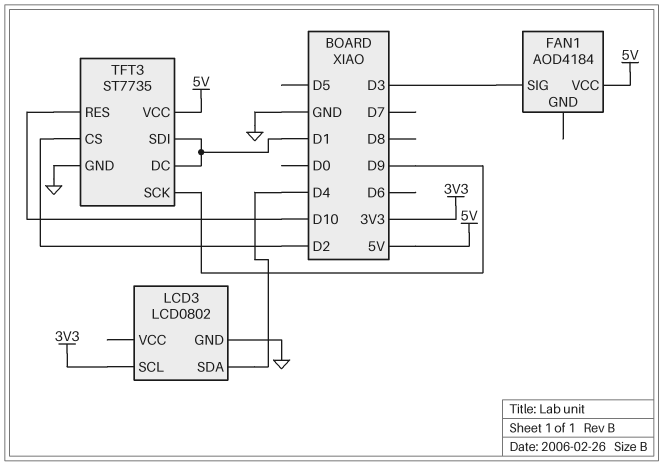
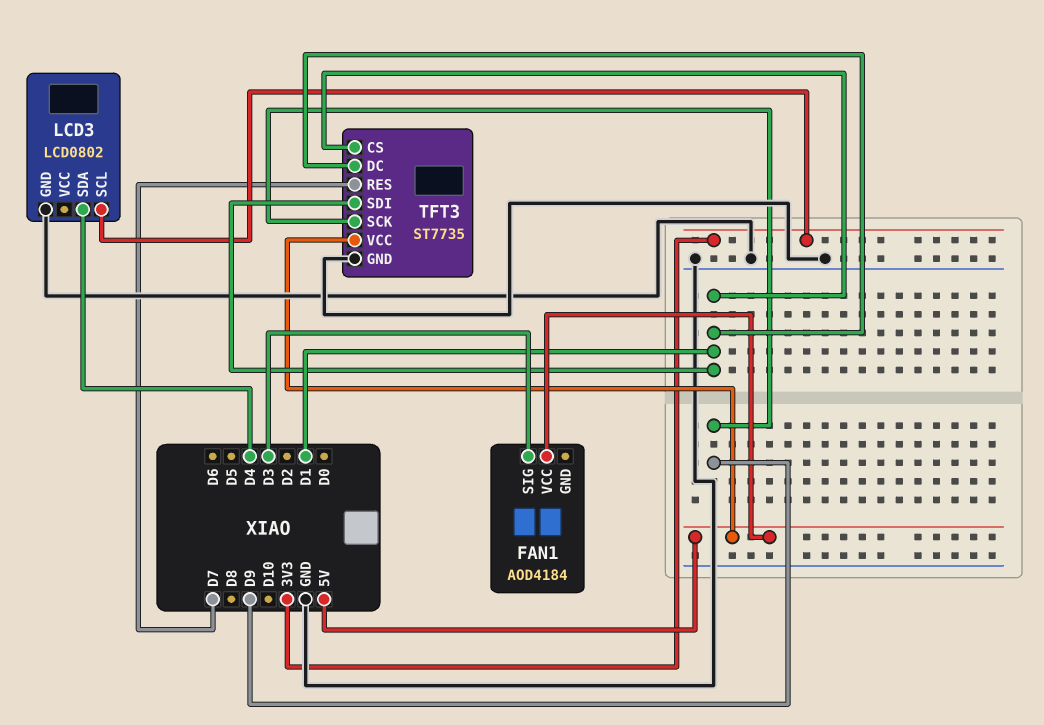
TFT3 pin CS: D2 -> D1
TFT3 pin RES: D10 -> D7

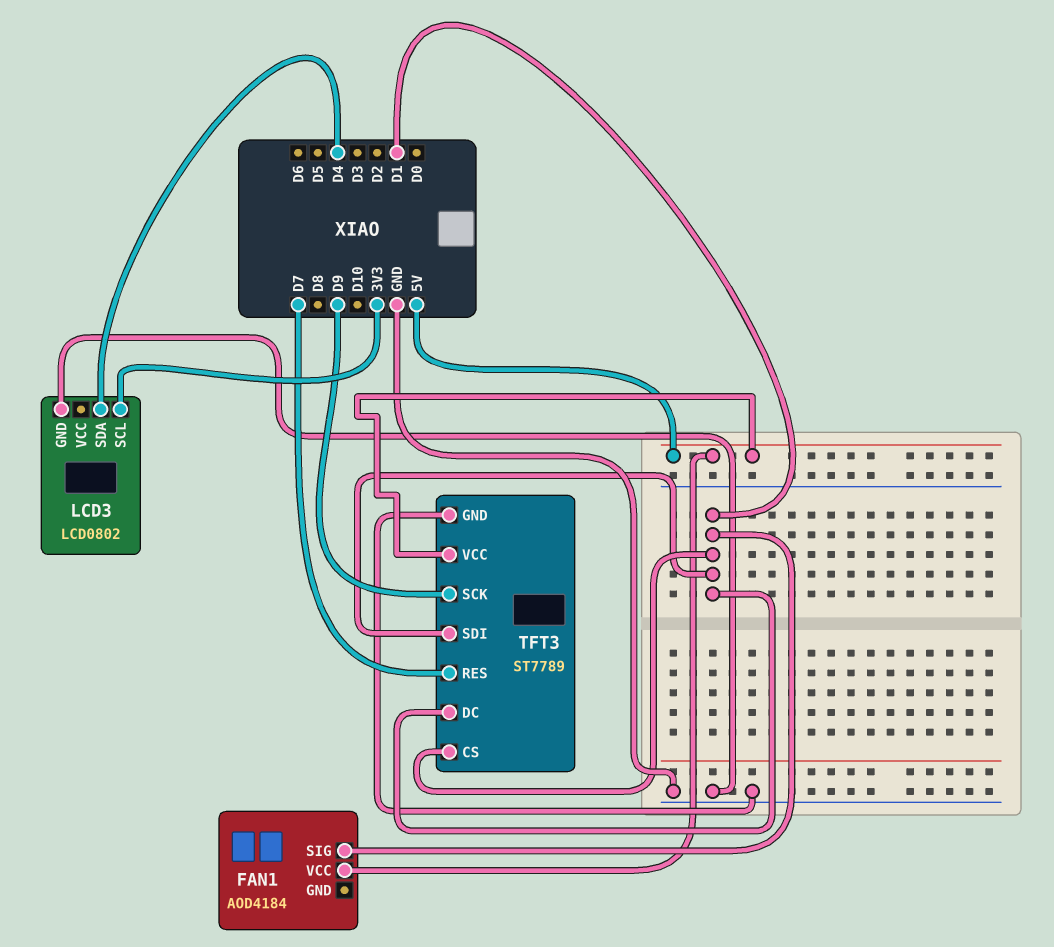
FAN1 pin SIG: D3 -> D1
TFT3: ST7735 -> ST7789

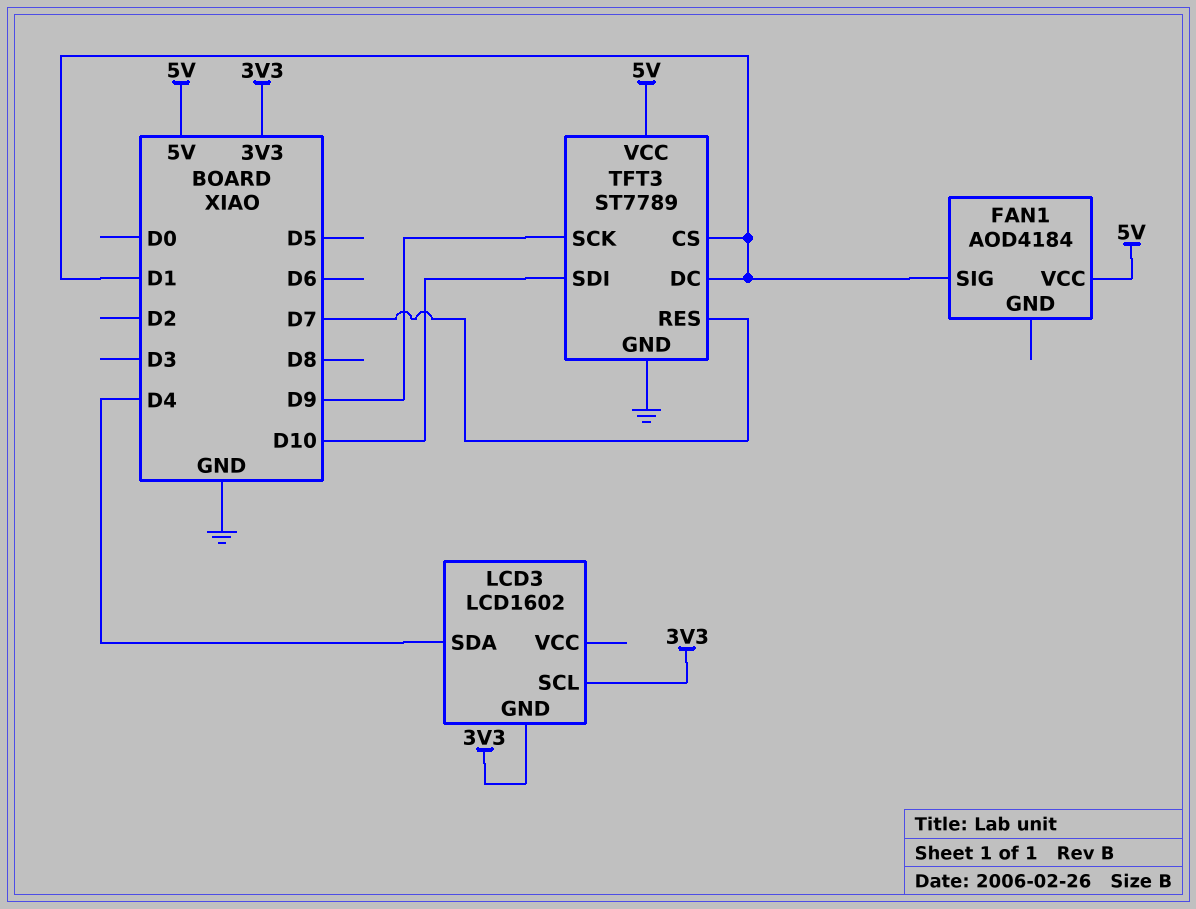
LCD3: LCD0802 -> LCD1602
LCD3 pin GND: GND -> 3V3
TFT3 pin SDI: D1 -> D10

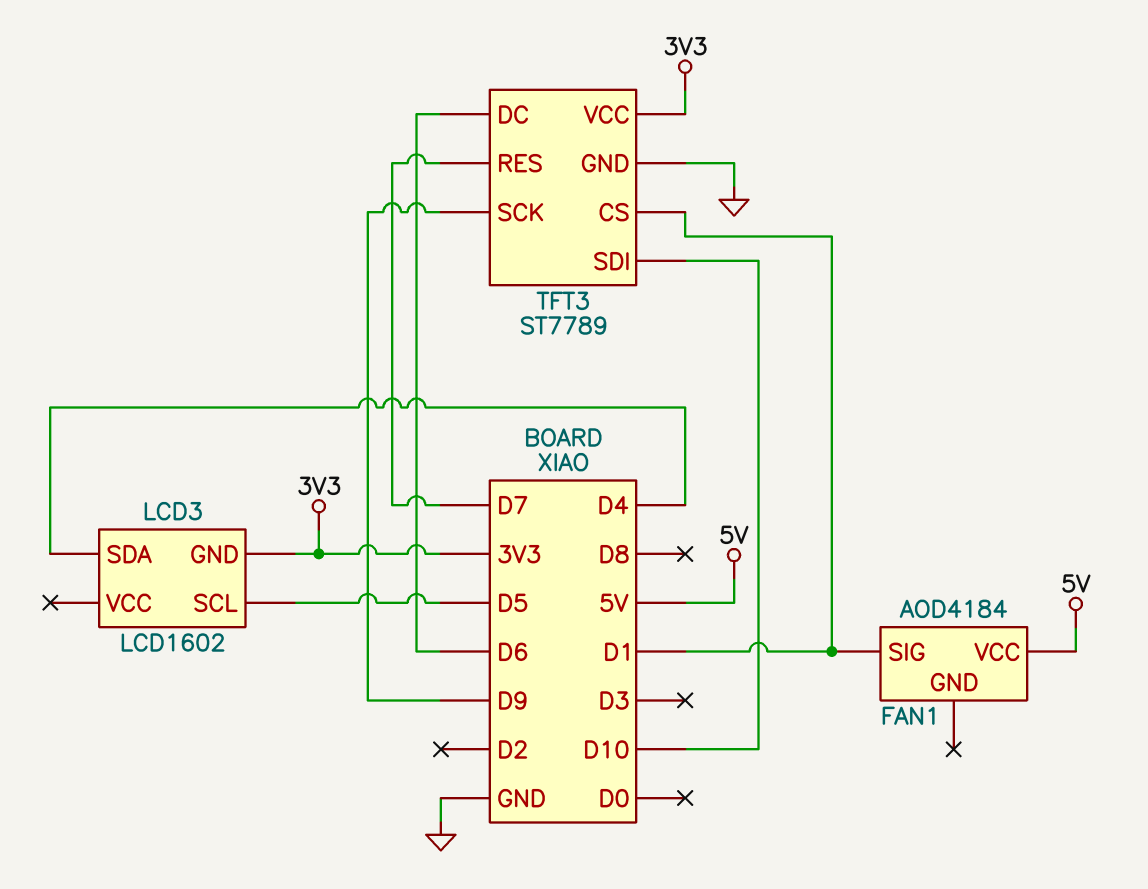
LCD3 pin SCL: 3V3 -> D5
TFT3 pin DC: D1 -> D6
TFT3 pin VCC: 5V -> 3V3

